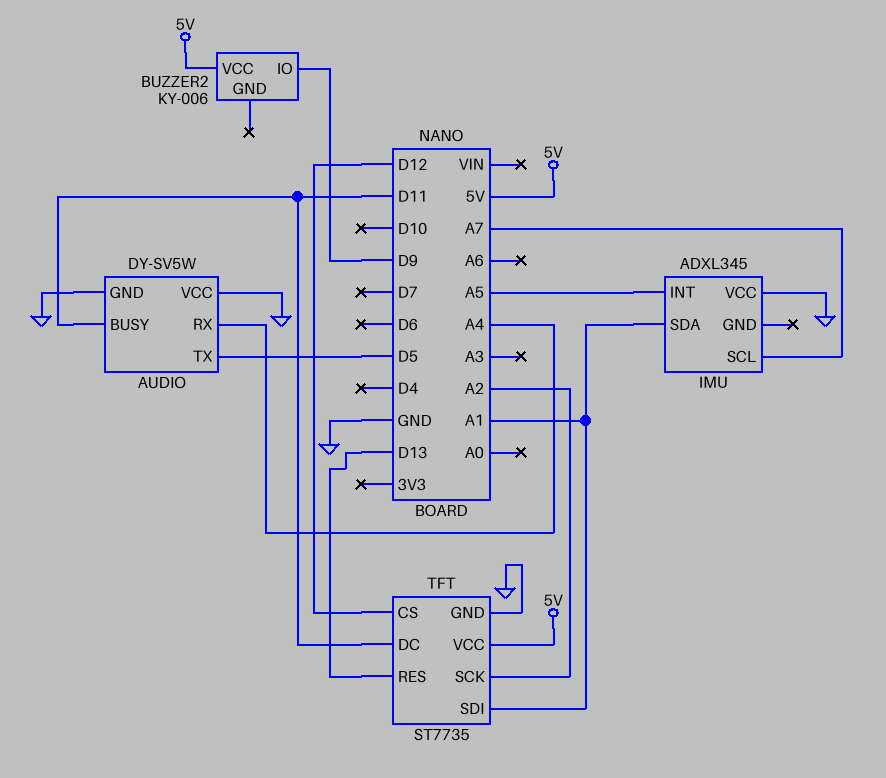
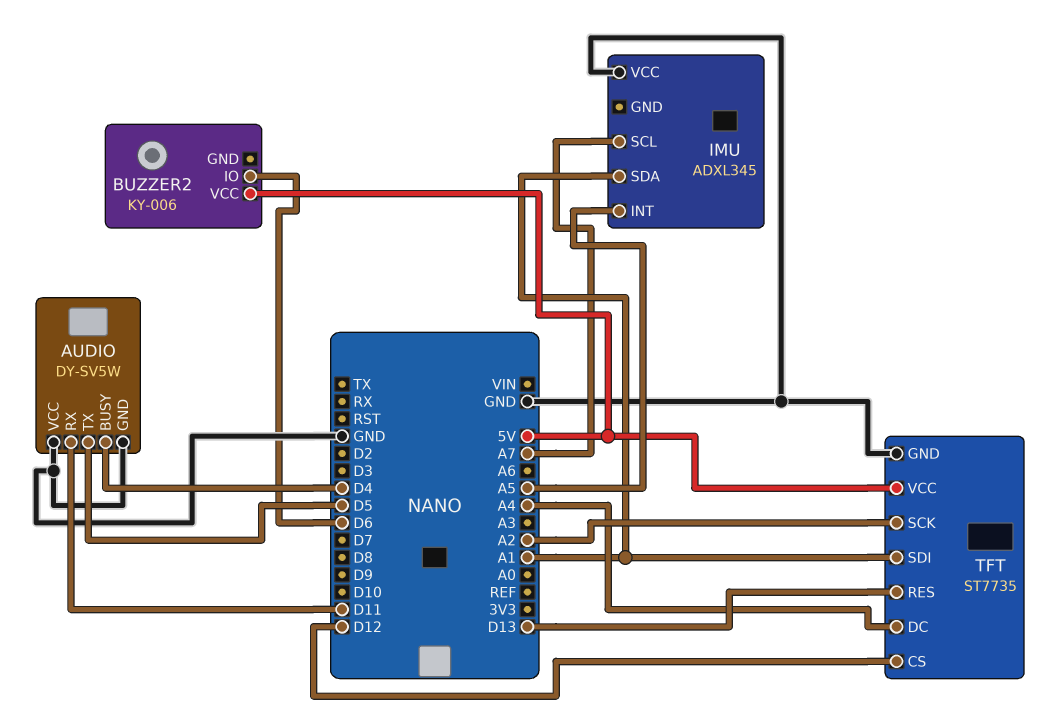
AUDIO pin BUSY: D11 -> D4
AUDIO pin RX: A4 -> D11
BUZZER2 pin IO: D9 -> D6
TFT pin DC: D11 -> A4

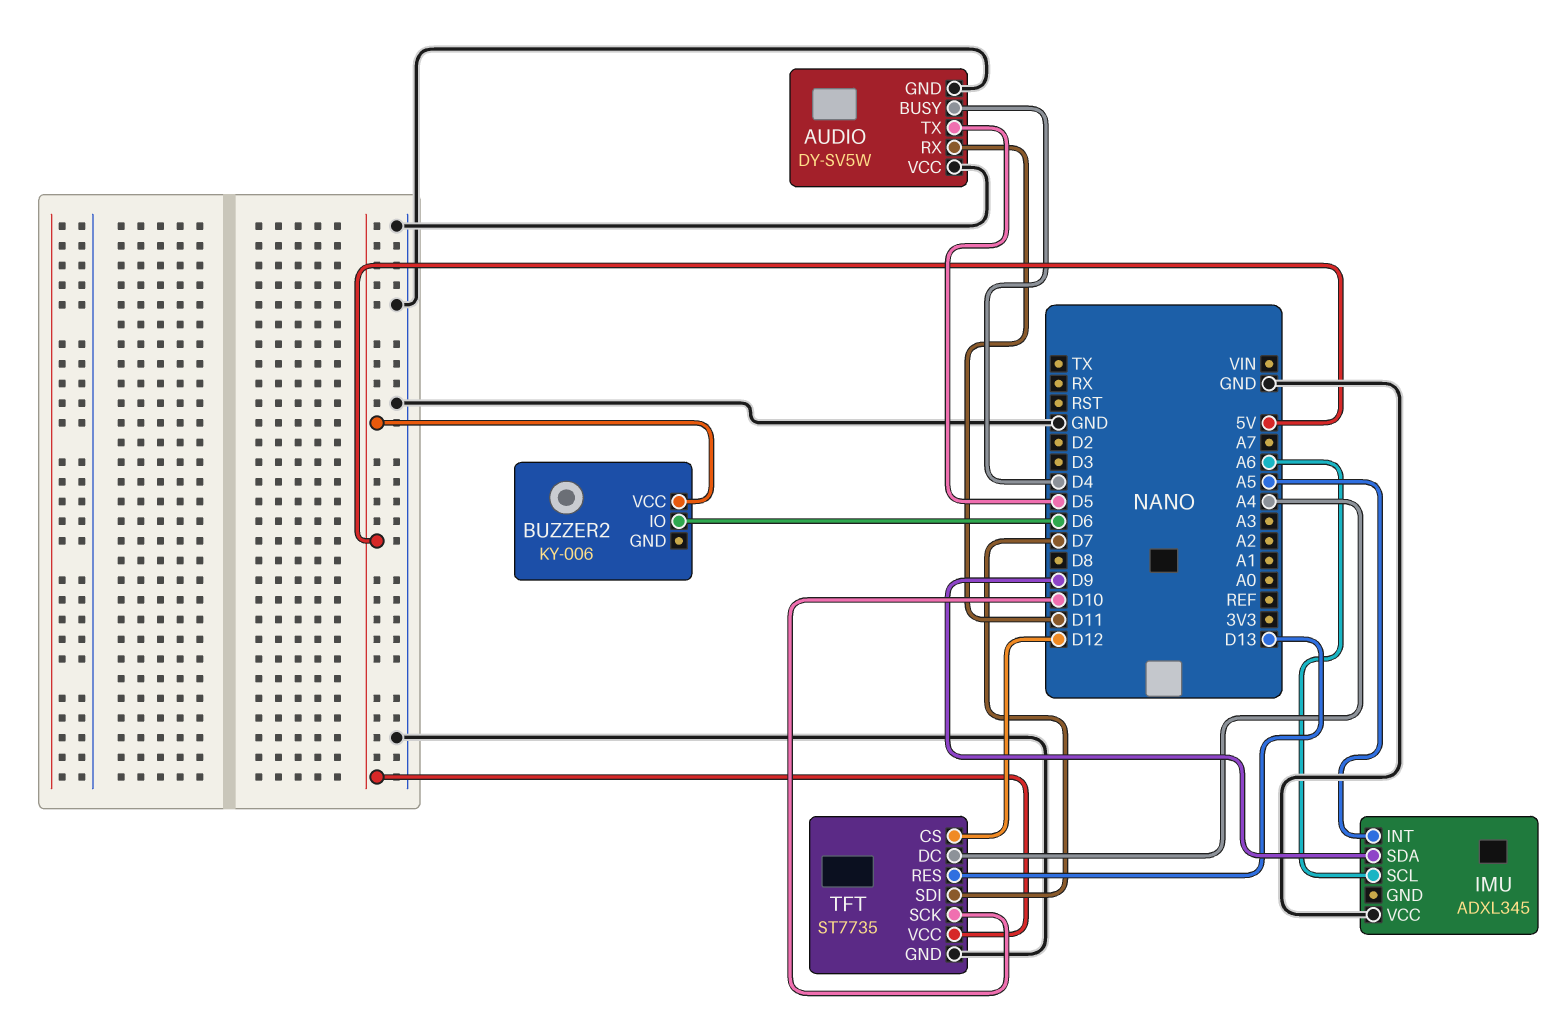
IMU pin SCL: A7 -> A6
IMU pin SDA: A1 -> D9
TFT pin SCK: A2 -> D10
TFT pin SDI: A1 -> D7

